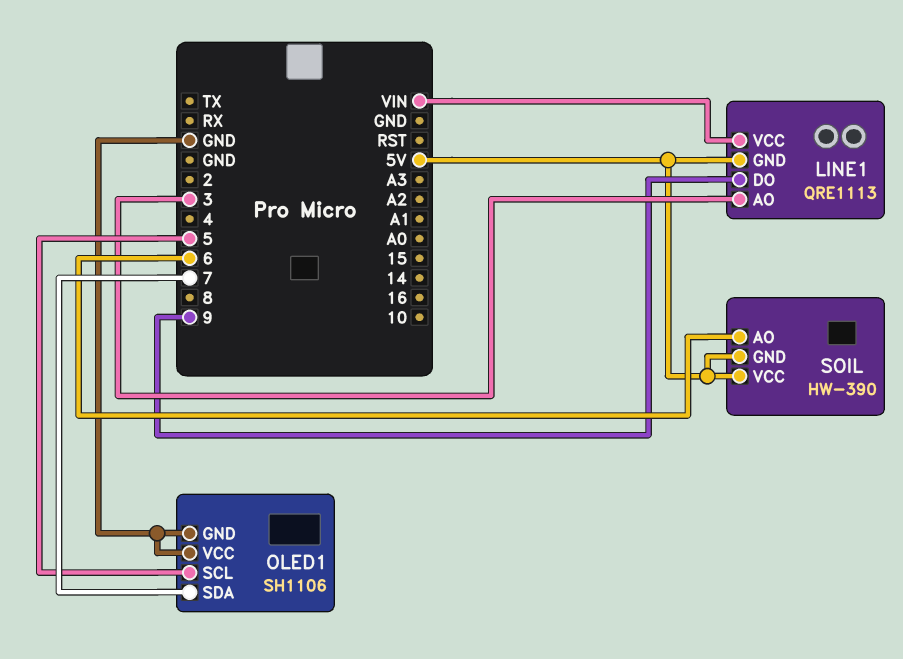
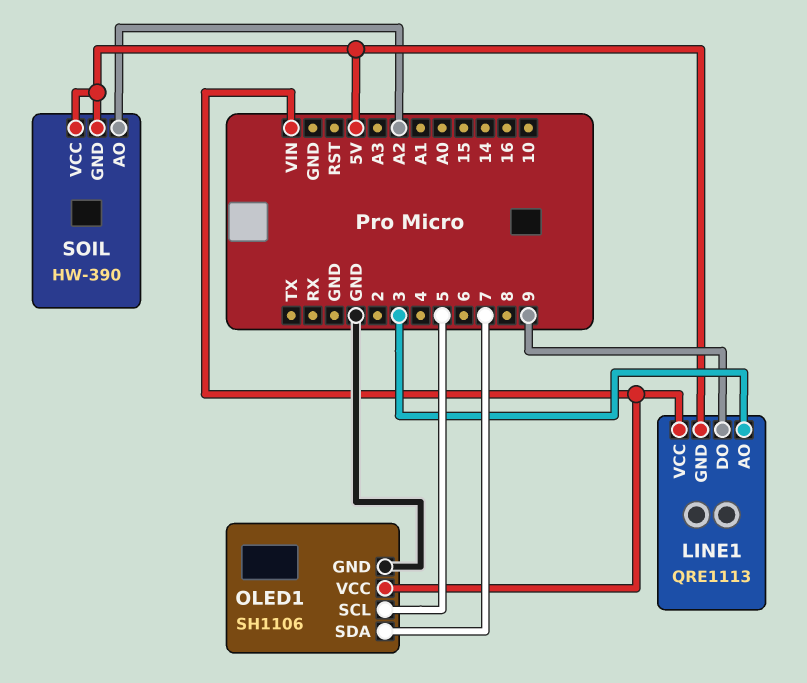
OLED1 pin VCC: GND -> VIN
SOIL pin AO: 6 -> A2

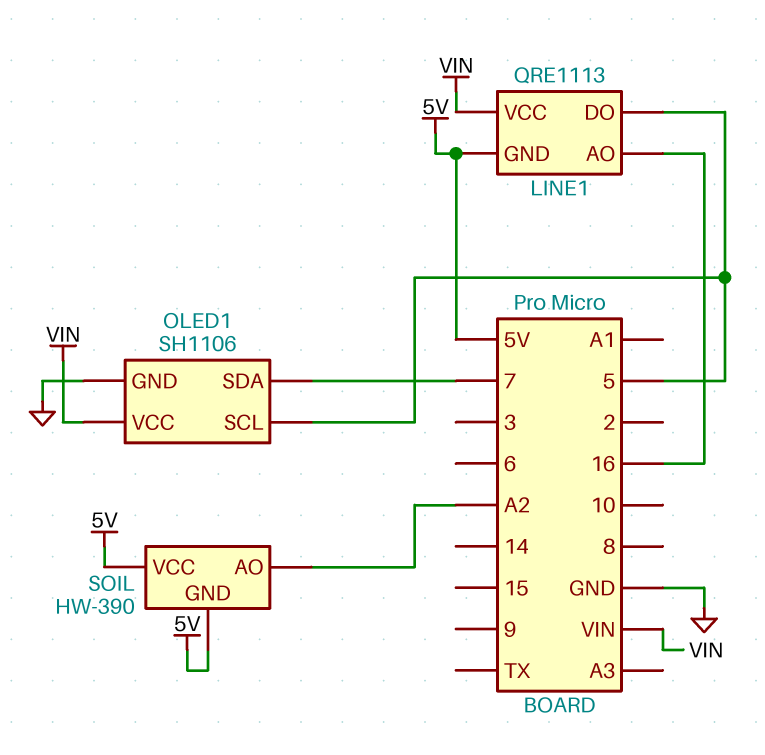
LINE1 pin AO: 3 -> 16
LINE1 pin DO: 9 -> 5

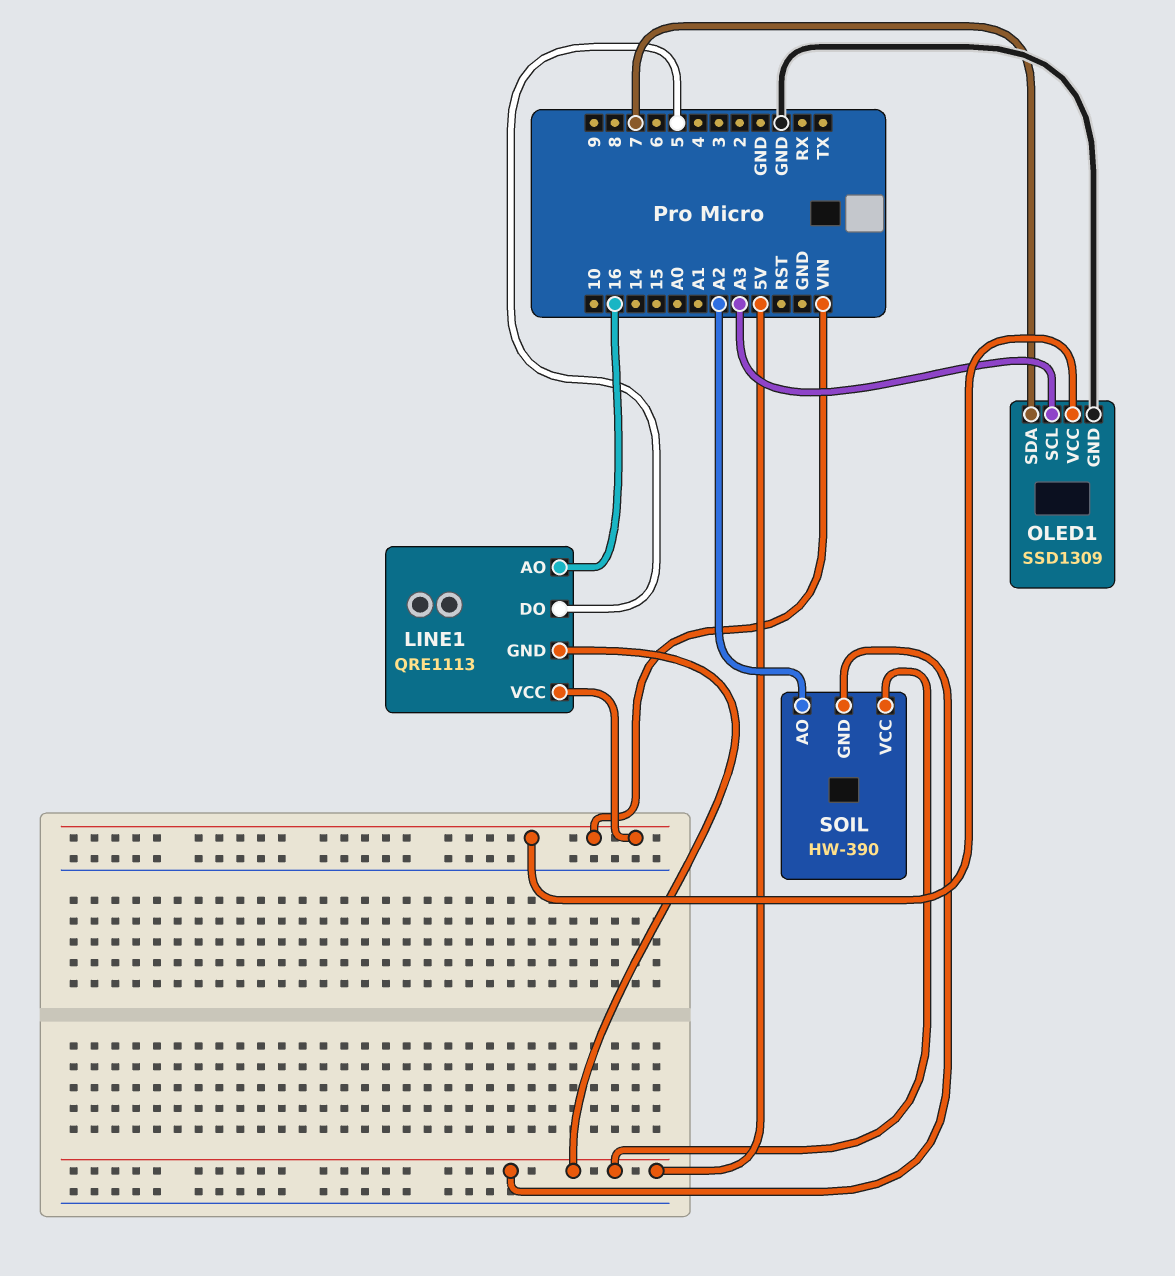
OLED1: SH1106 -> SSD1309
OLED1 pin SCL: 5 -> A3

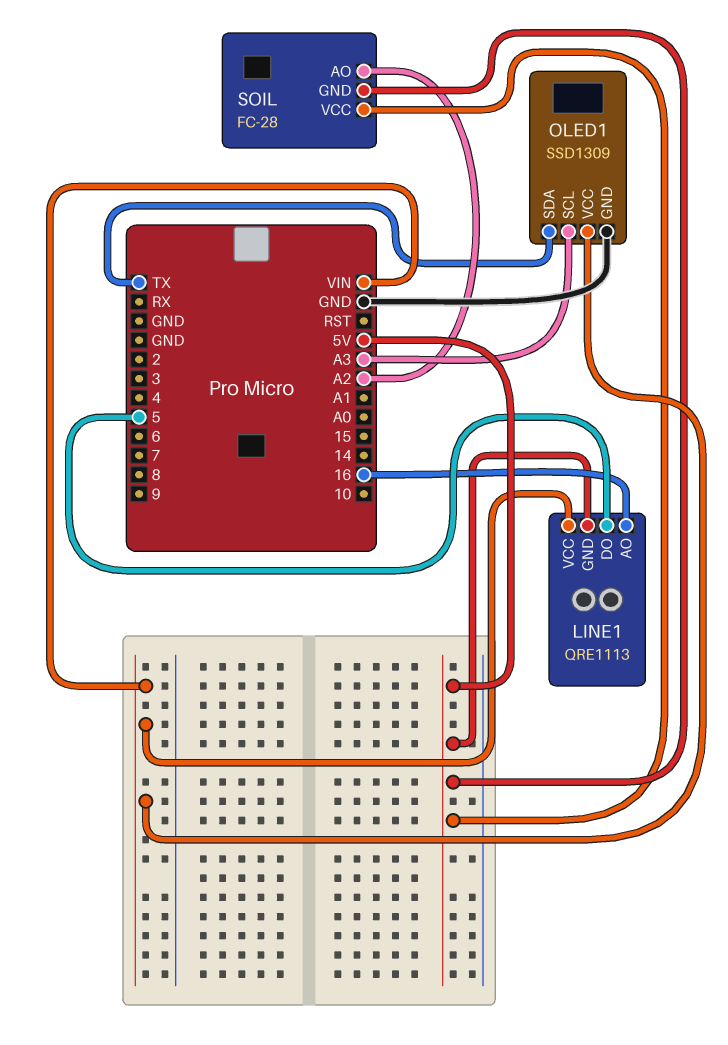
OLED1 pin SDA: 7 -> TX
SOIL: HW-390 -> FC-28

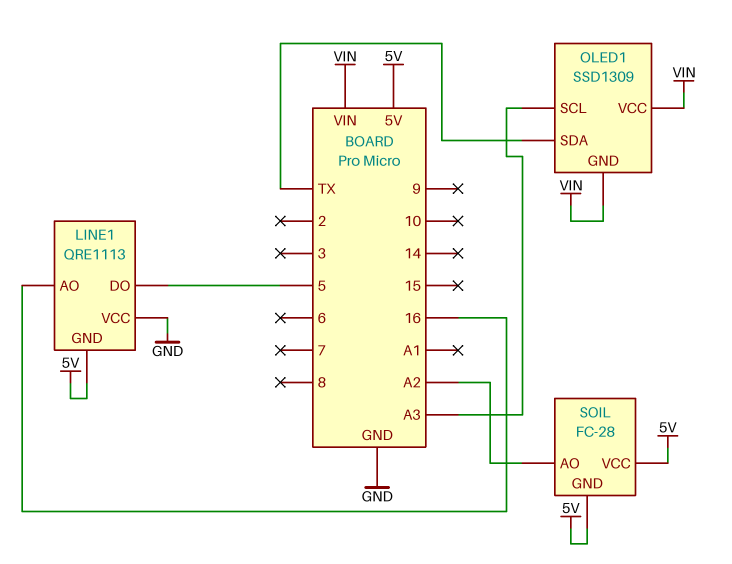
LINE1 pin VCC: VIN -> GND
OLED1 pin GND: GND -> VIN

